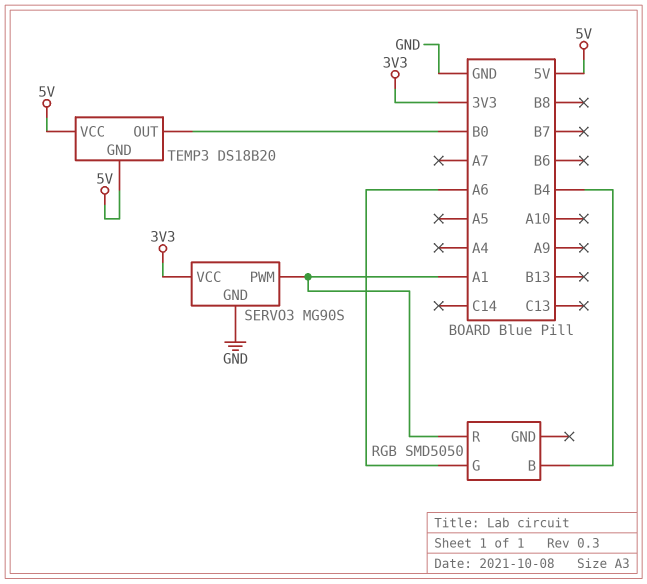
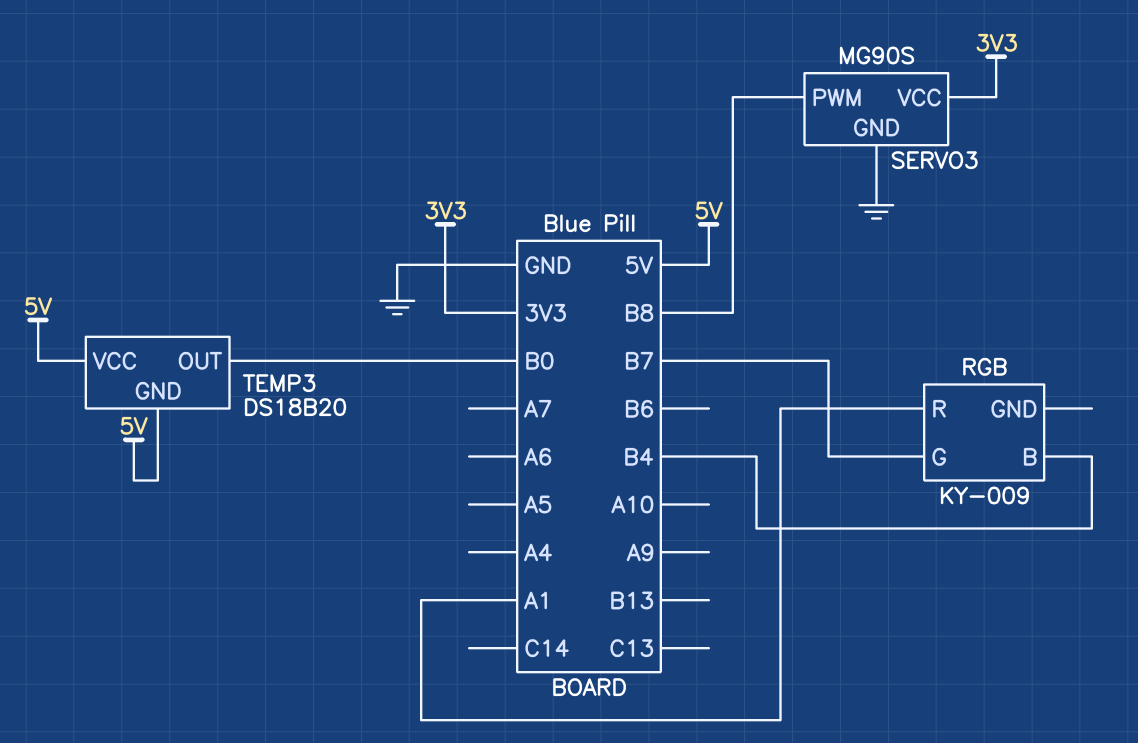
RGB: SMD5050 -> KY-009
RGB pin G: A6 -> B7
SERVO3 pin PWM: A1 -> B8

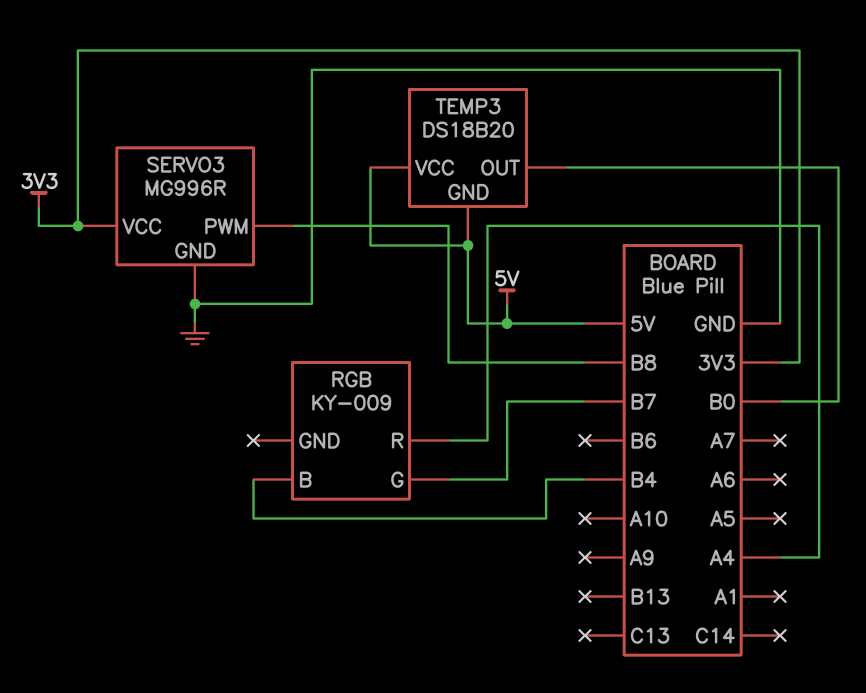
RGB pin R: A1 -> A4
SERVO3: MG90S -> MG996R

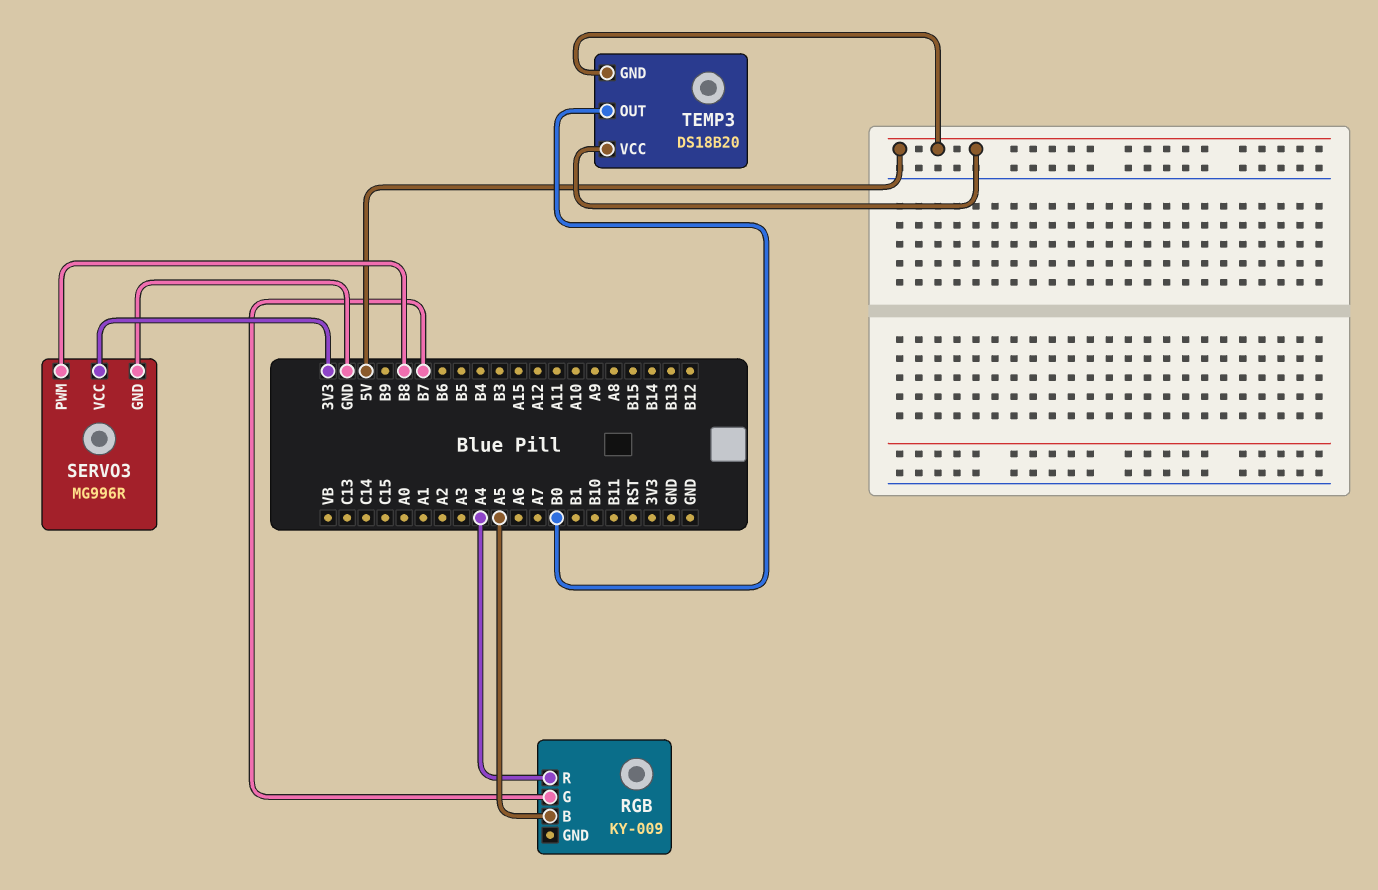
RGB pin B: B4 -> A5

